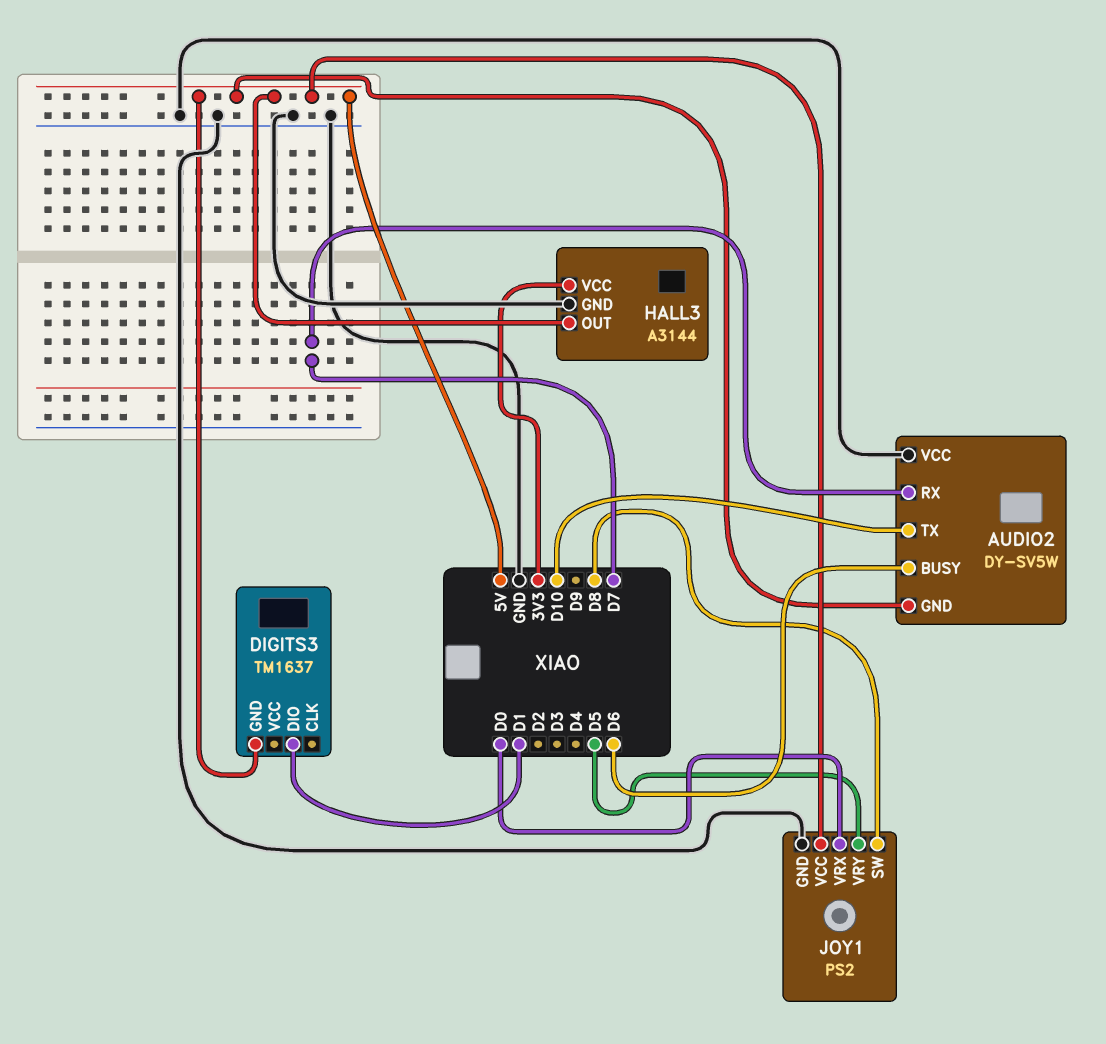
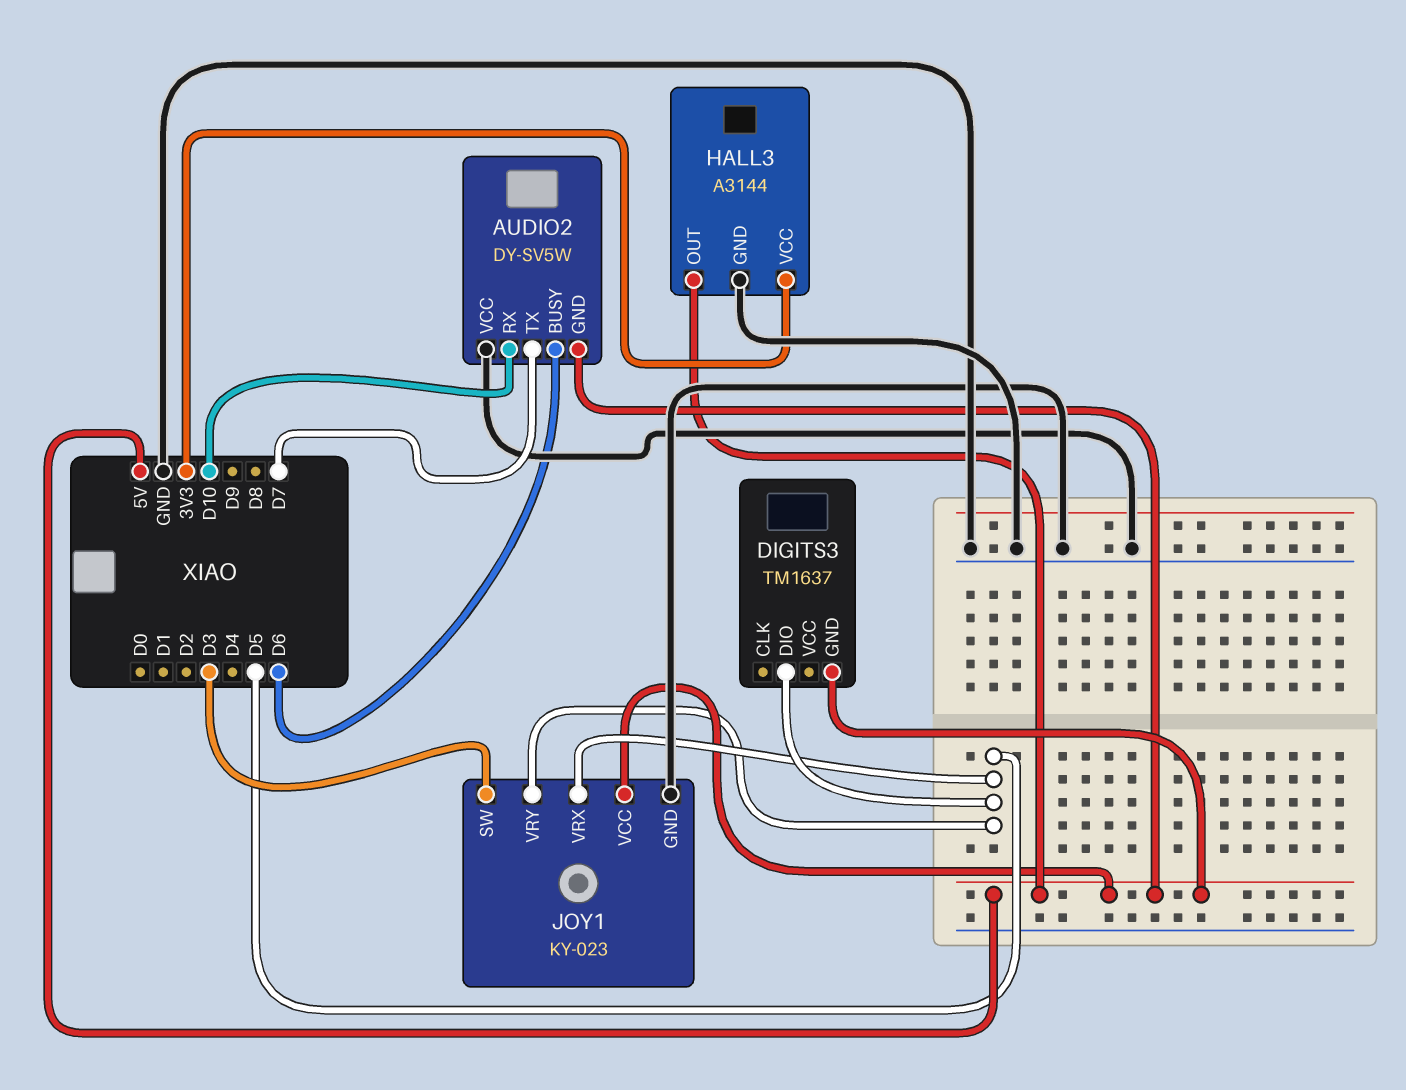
AUDIO2 pin RX: D7 -> D10
AUDIO2 pin TX: D10 -> D7
DIGITS3 pin DIO: D1 -> D5
JOY1: PS2 -> KY-023
JOY1 pin SW: D8 -> D3
JOY1 pin VRX: D0 -> D5

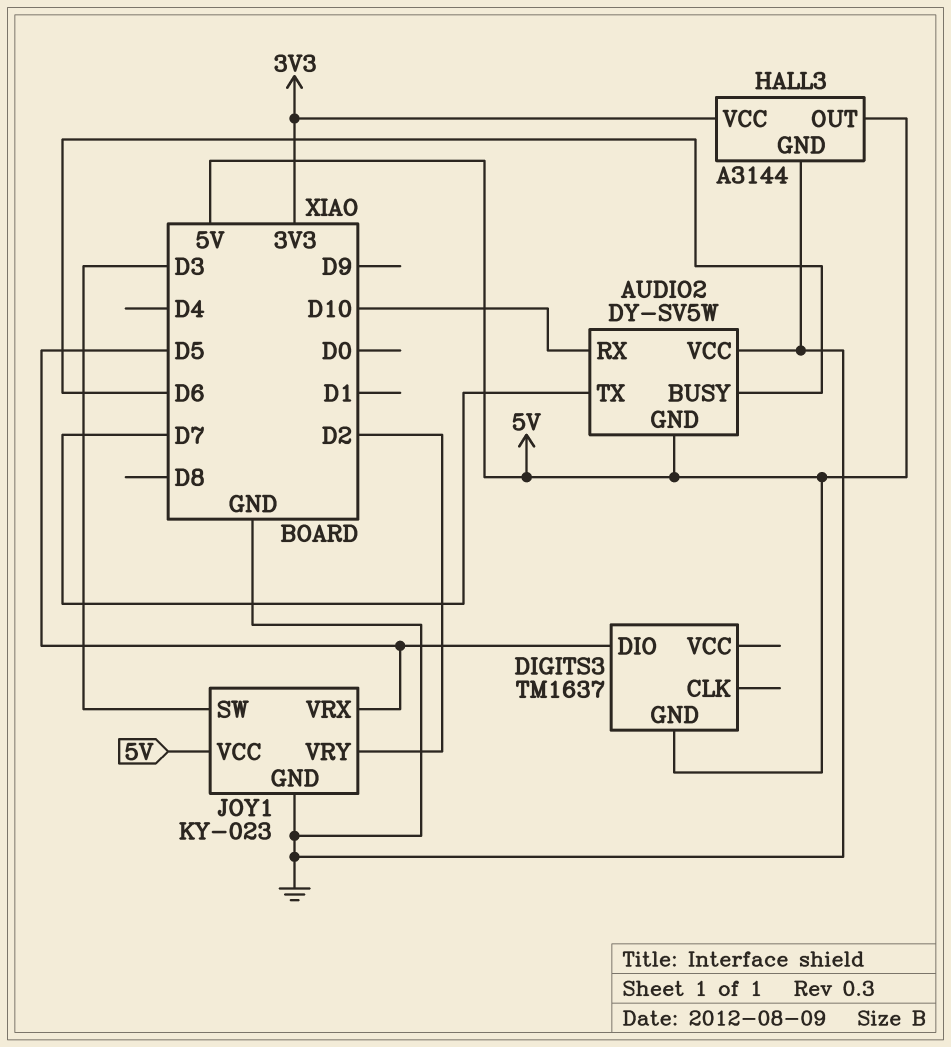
JOY1 pin VRY: D5 -> D2

